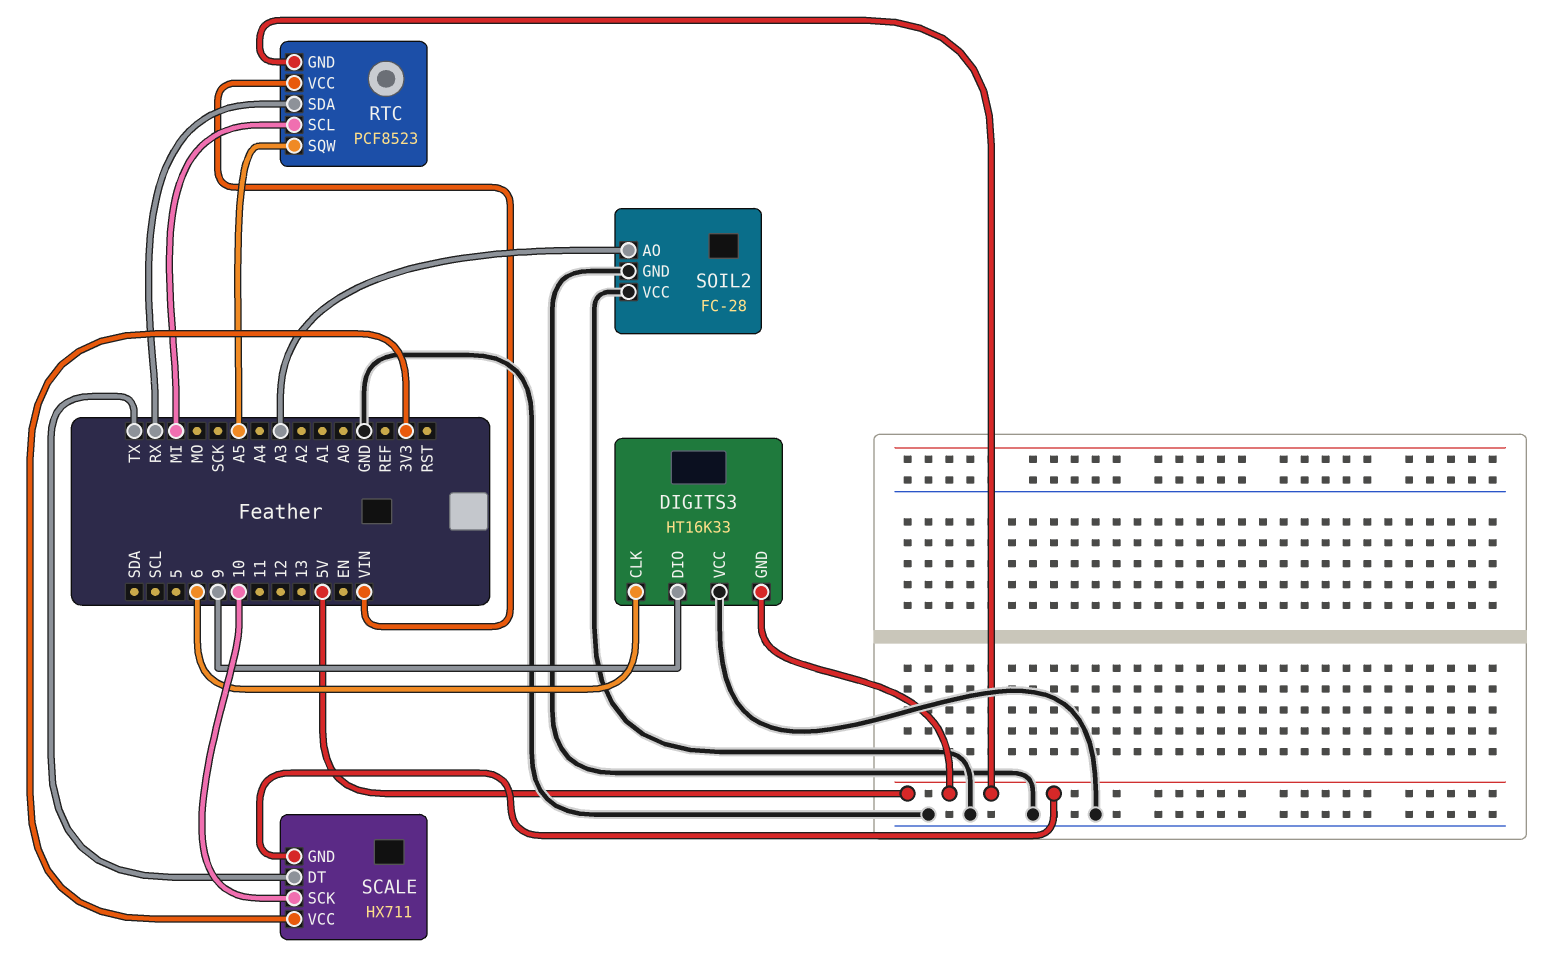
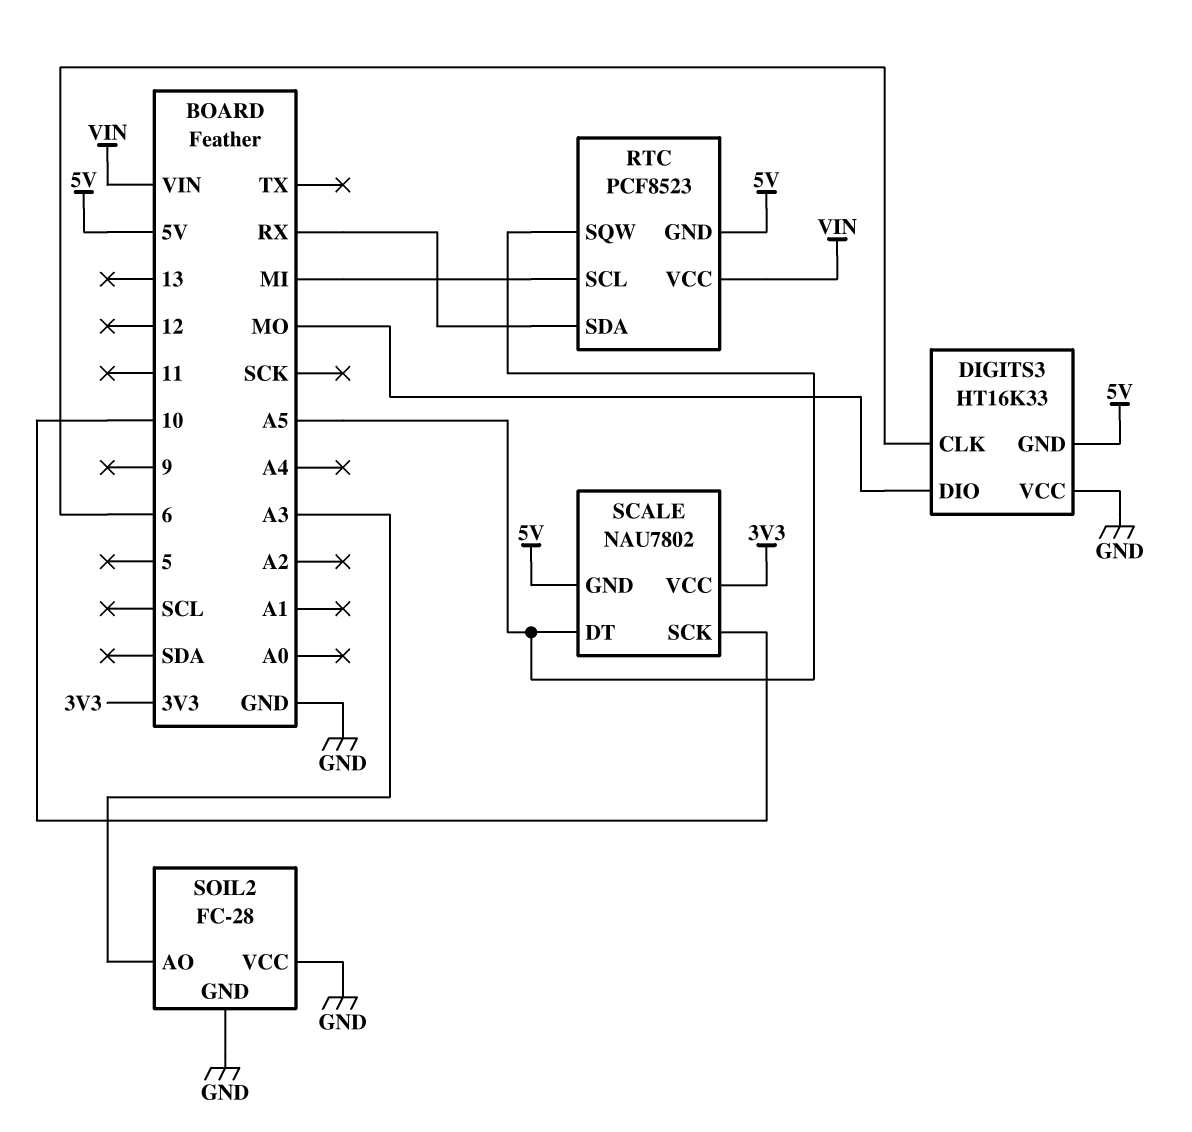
DIGITS3 pin DIO: 9 -> MO
SCALE: HX711 -> NAU7802
SCALE pin DT: TX -> A5

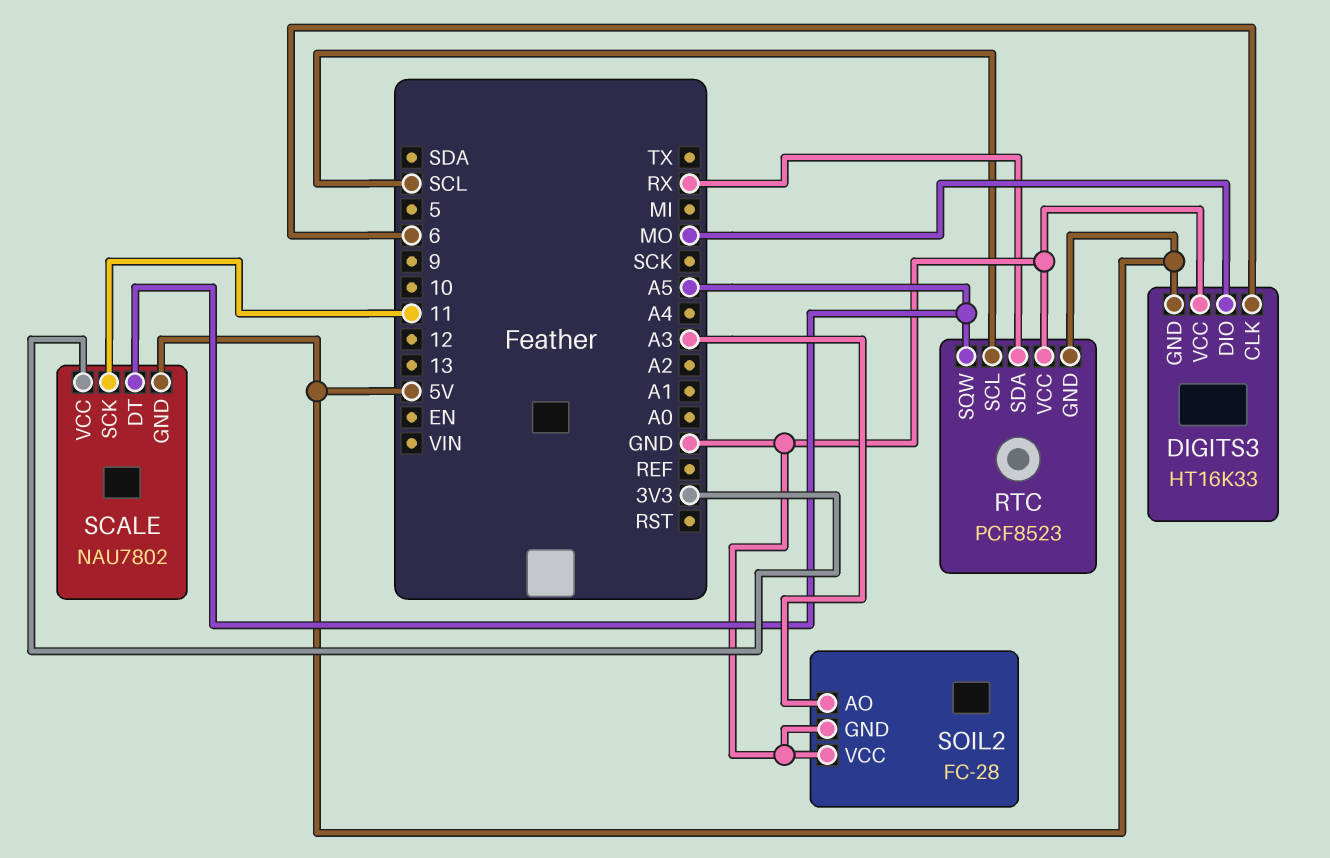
RTC pin SCL: MI -> SCL
RTC pin VCC: VIN -> GND
SCALE pin SCK: 10 -> 11

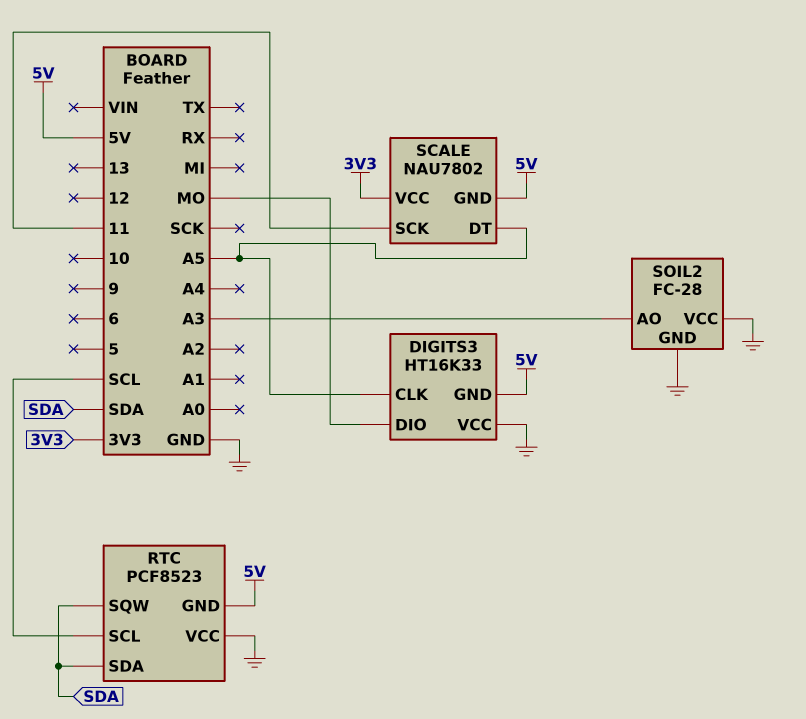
DIGITS3 pin CLK: 6 -> A5
RTC pin SDA: RX -> SDA
RTC pin SQW: A5 -> SDA

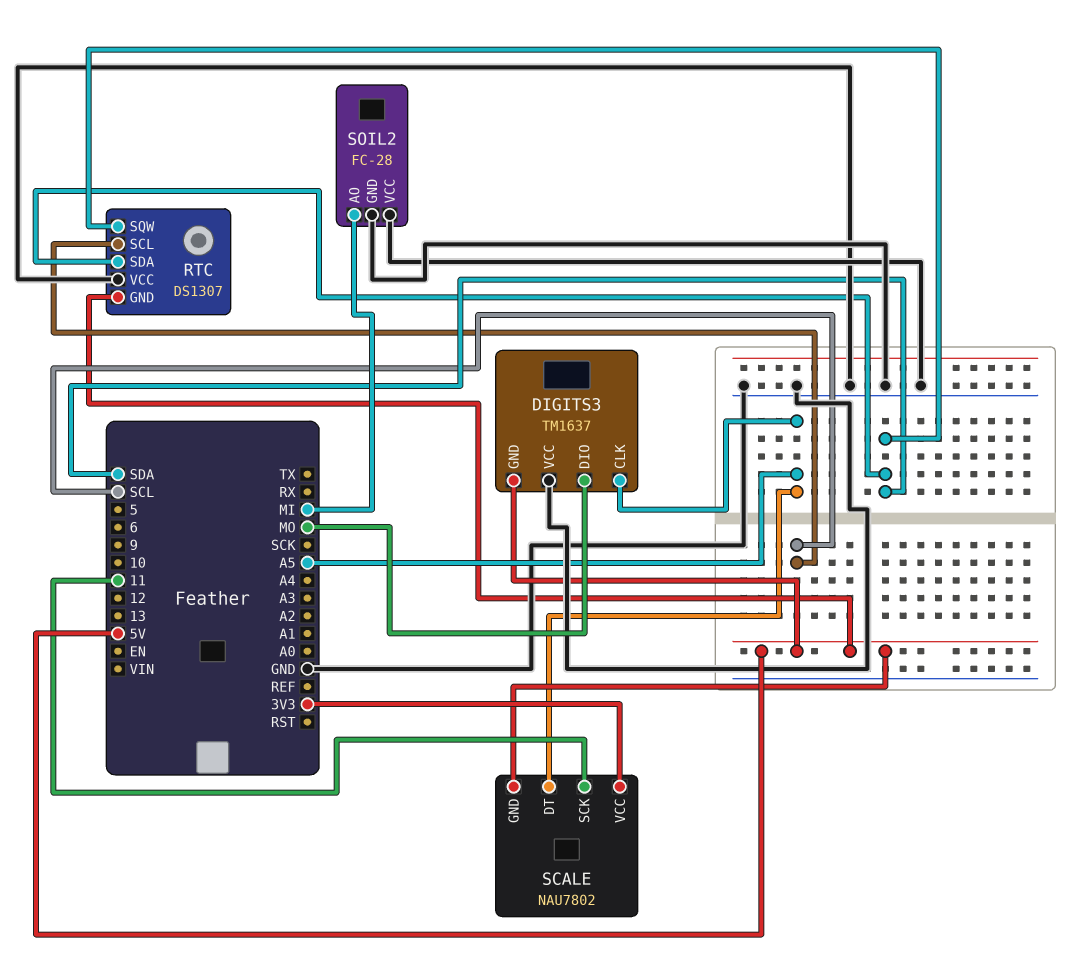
DIGITS3: HT16K33 -> TM1637
RTC: PCF8523 -> DS1307
SOIL2 pin AO: A3 -> MI

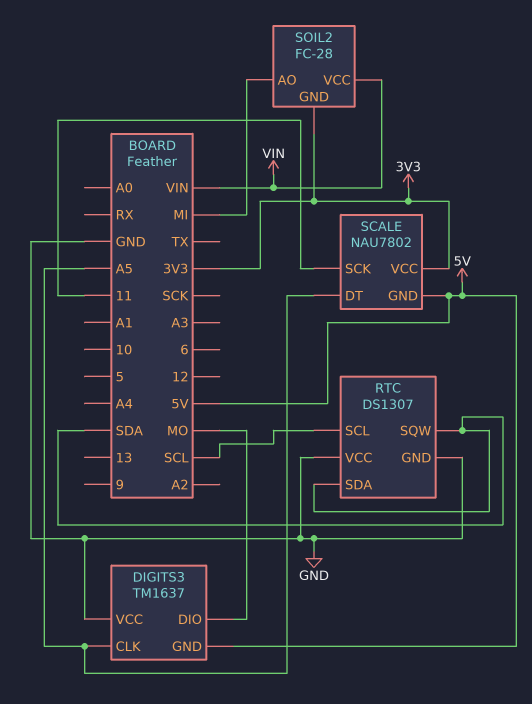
RTC pin GND: 5V -> GND
SOIL2 pin GND: GND -> 3V3
SOIL2 pin VCC: GND -> VIN

